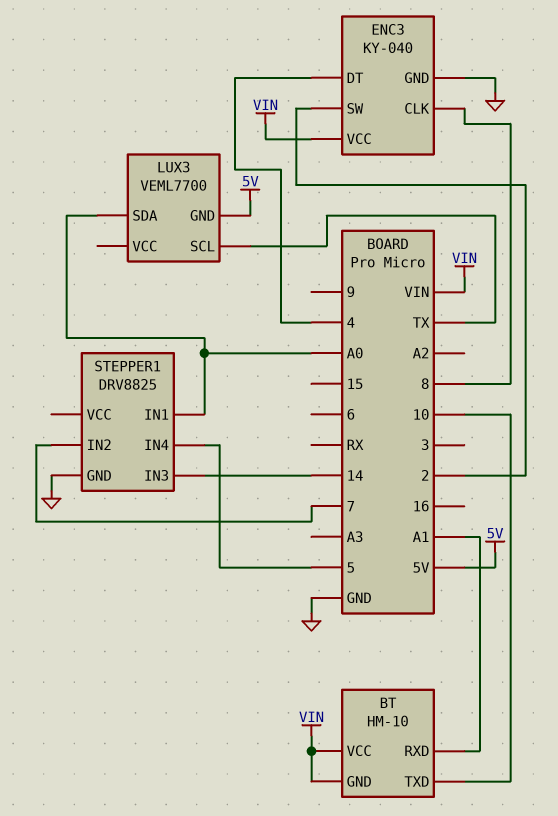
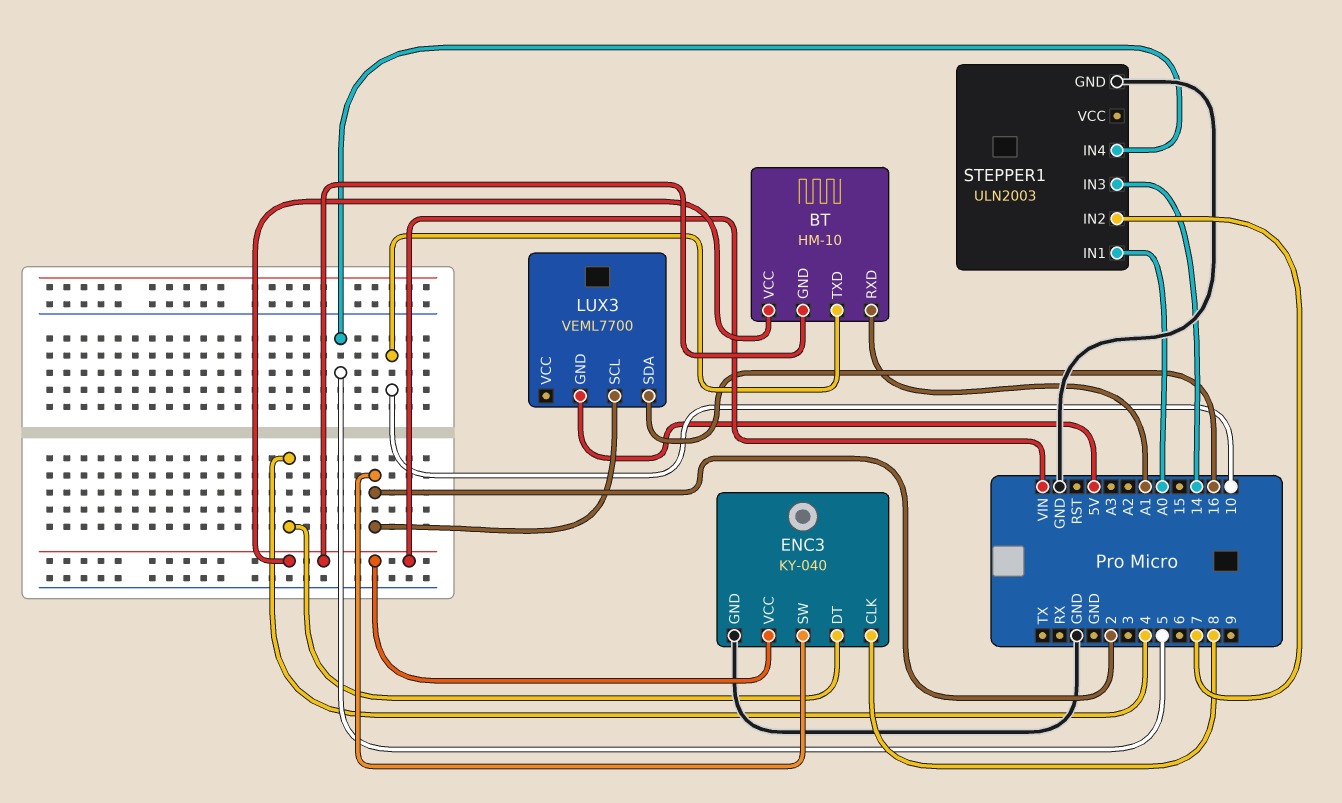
LUX3 pin SCL: TX -> 2
LUX3 pin SDA: A0 -> 16
STEPPER1: DRV8825 -> ULN2003

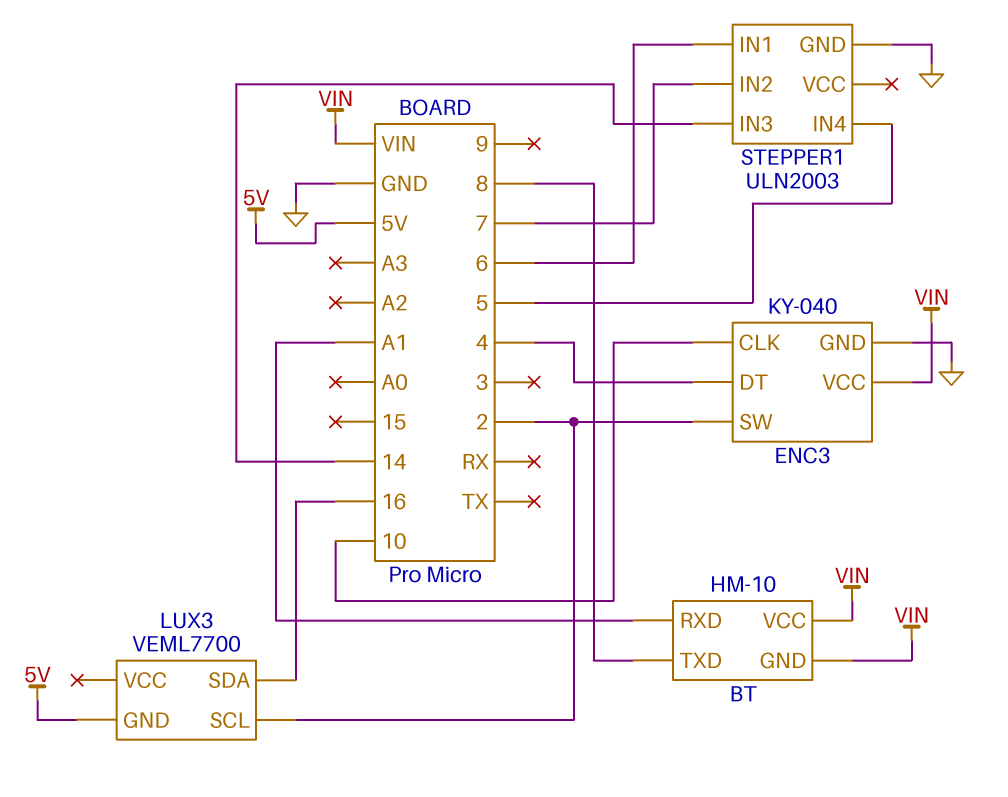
BT pin TXD: 10 -> 8
ENC3 pin CLK: 8 -> 10
STEPPER1 pin IN1: A0 -> 6

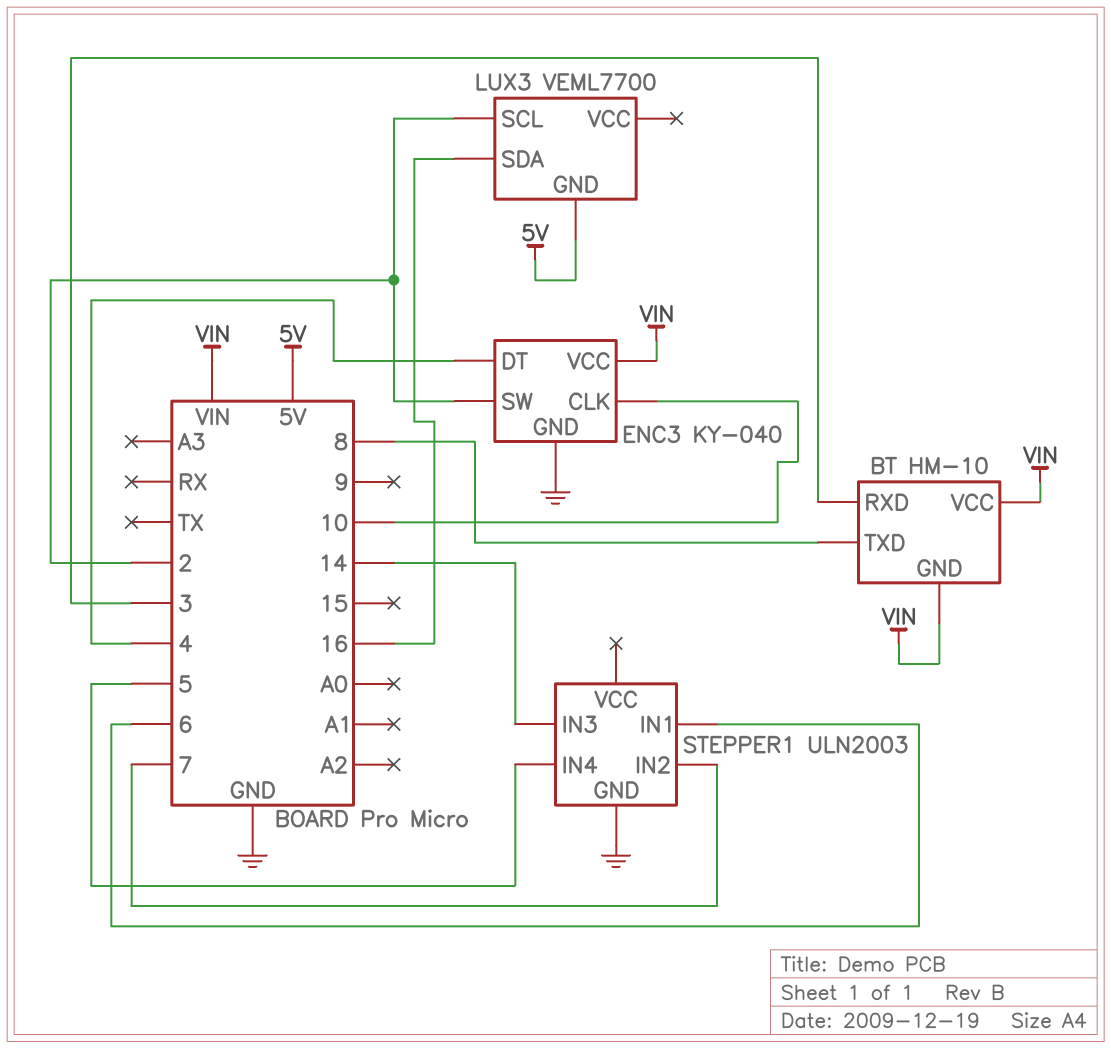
BT pin RXD: A1 -> 3

